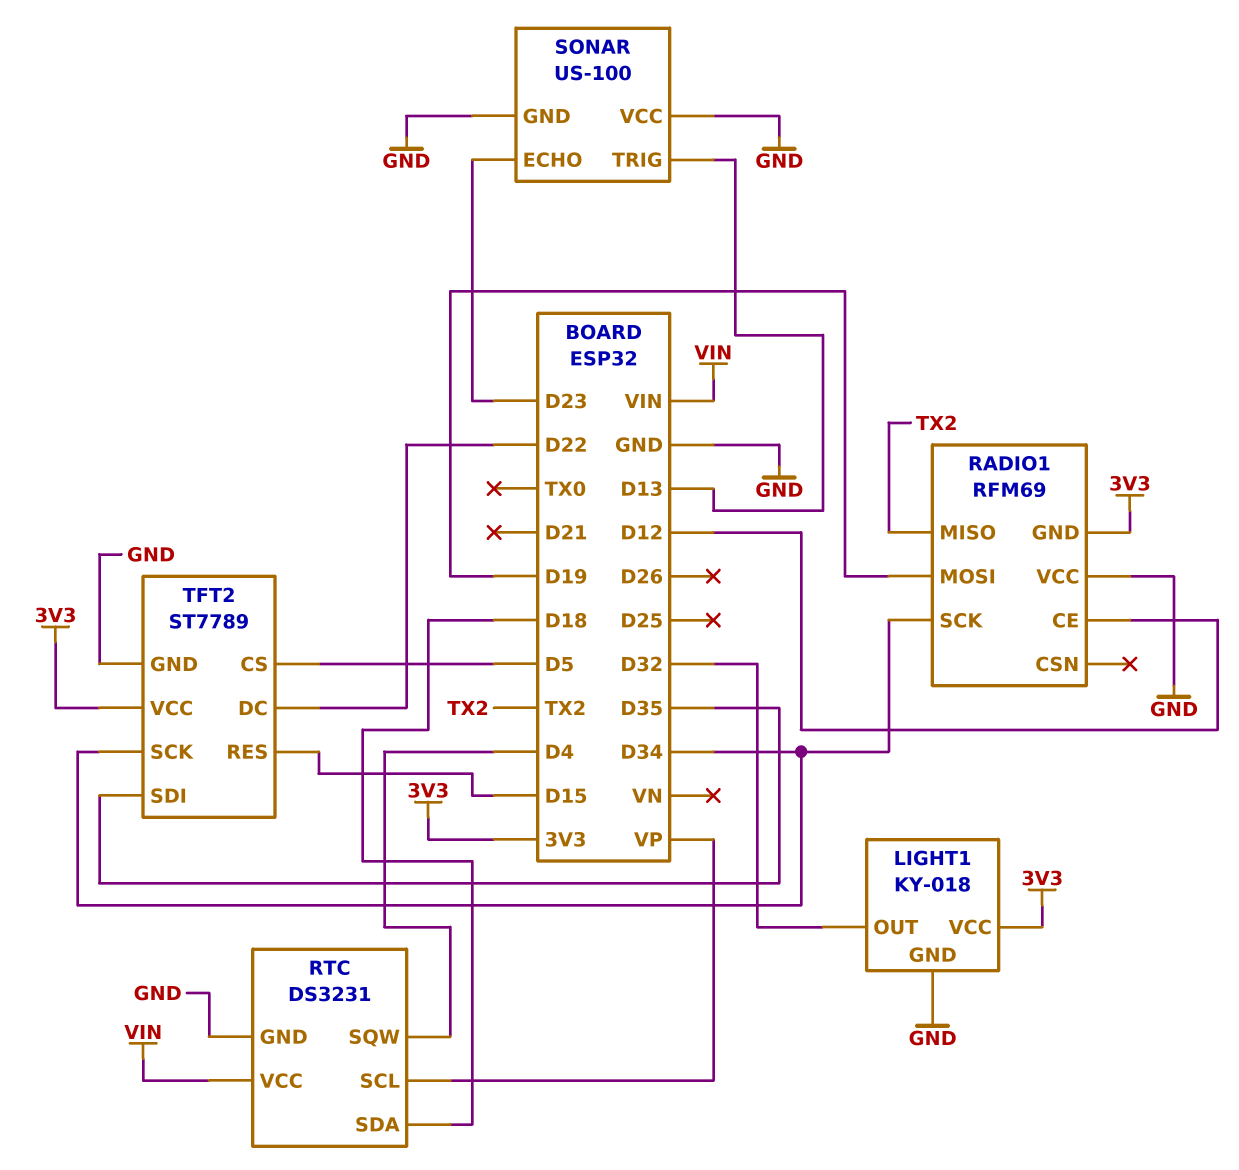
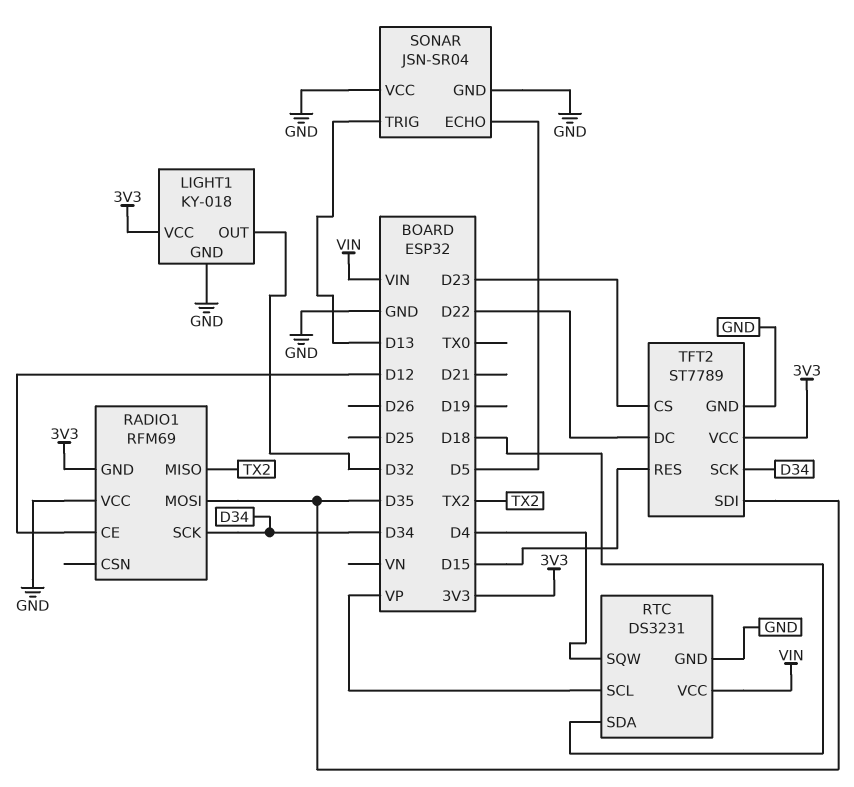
RADIO1 pin MOSI: D19 -> D35
SONAR: US-100 -> JSN-SR04
SONAR pin ECHO: D23 -> D5
TFT2 pin CS: D5 -> D23

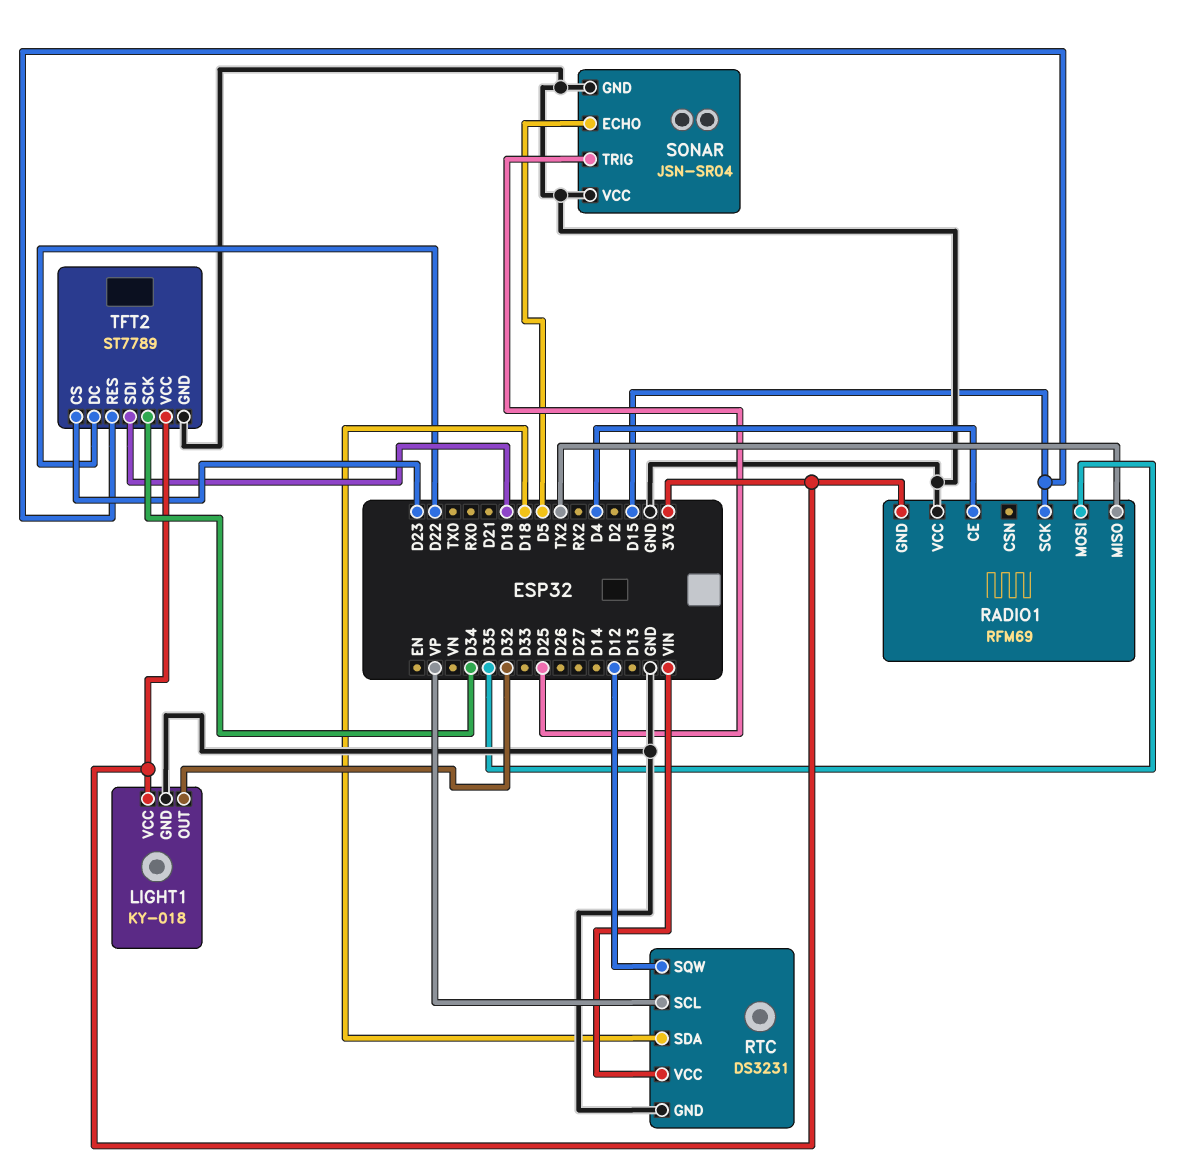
RADIO1 pin CE: D12 -> D4
RADIO1 pin SCK: D34 -> D15
RTC pin SQW: D4 -> D12
SONAR pin TRIG: D13 -> D25
TFT2 pin SDI: D35 -> D19

